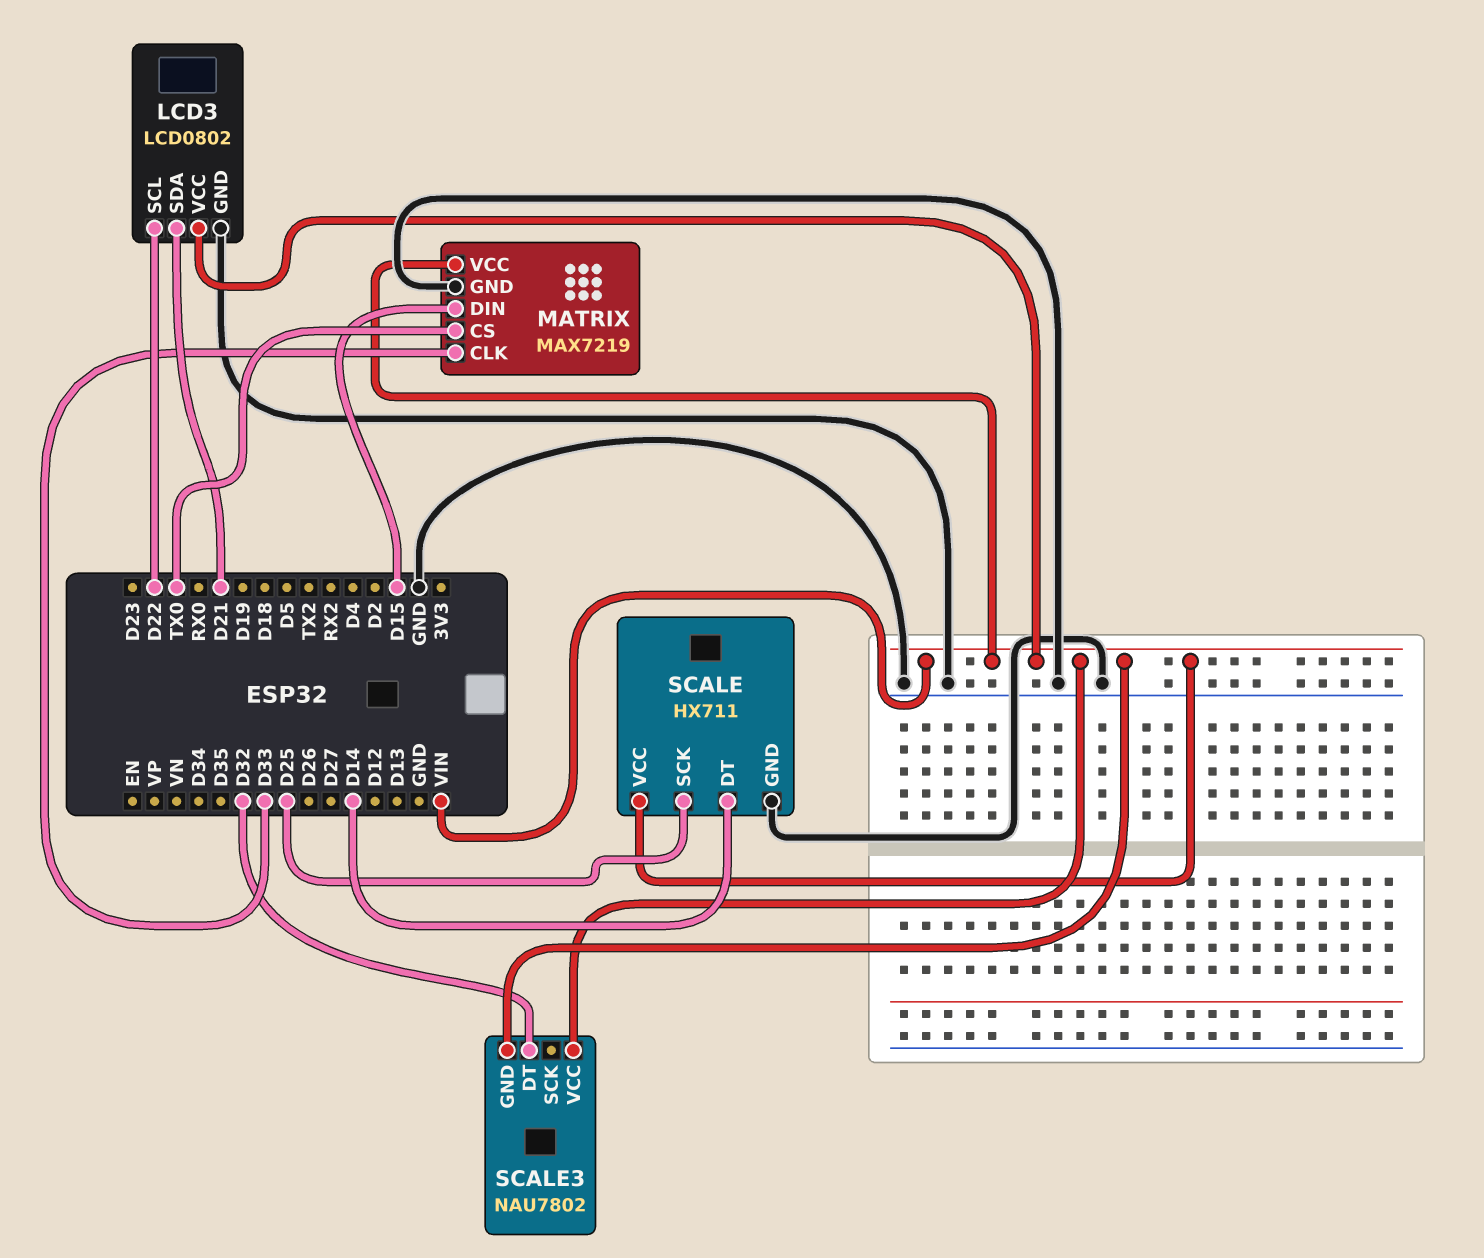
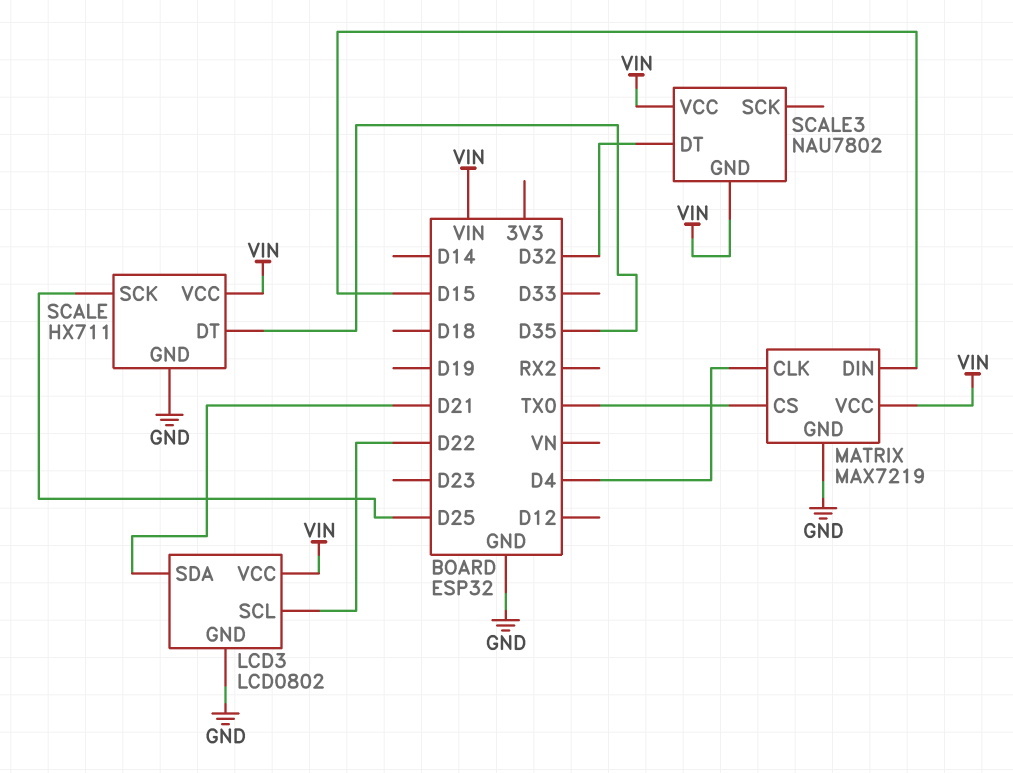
MATRIX pin CLK: D33 -> D4
SCALE pin DT: D14 -> D35

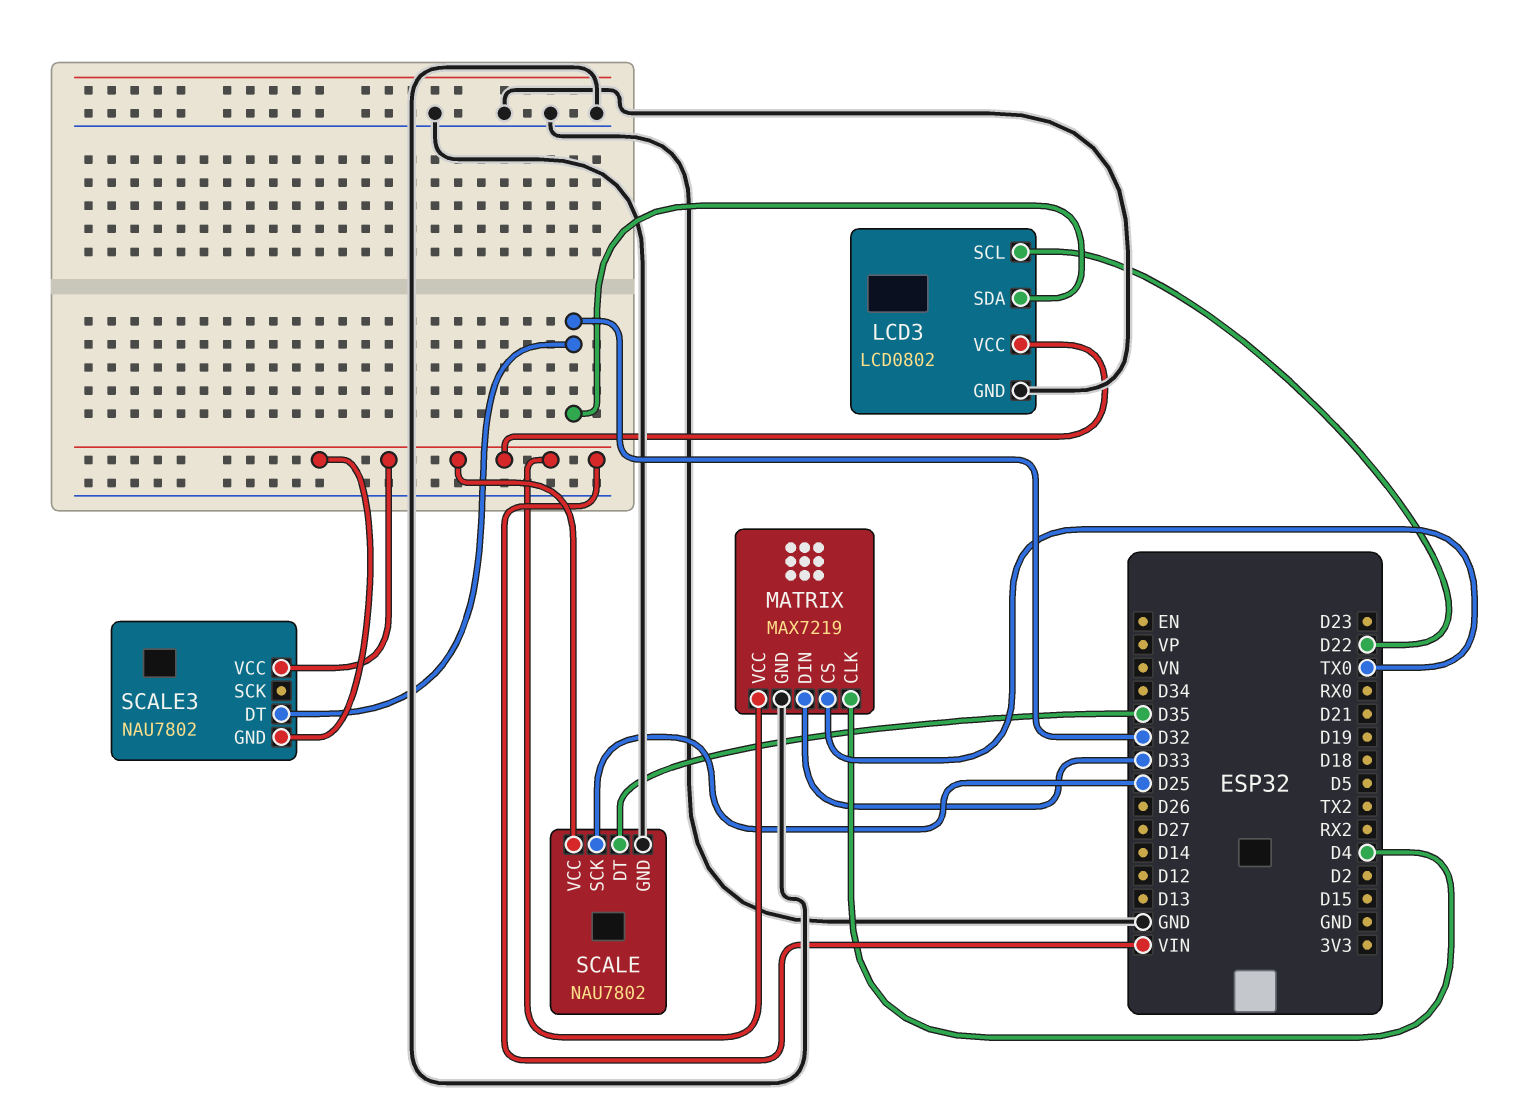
LCD3 pin SDA: D21 -> D32
MATRIX pin DIN: D15 -> D33
SCALE: HX711 -> NAU7802

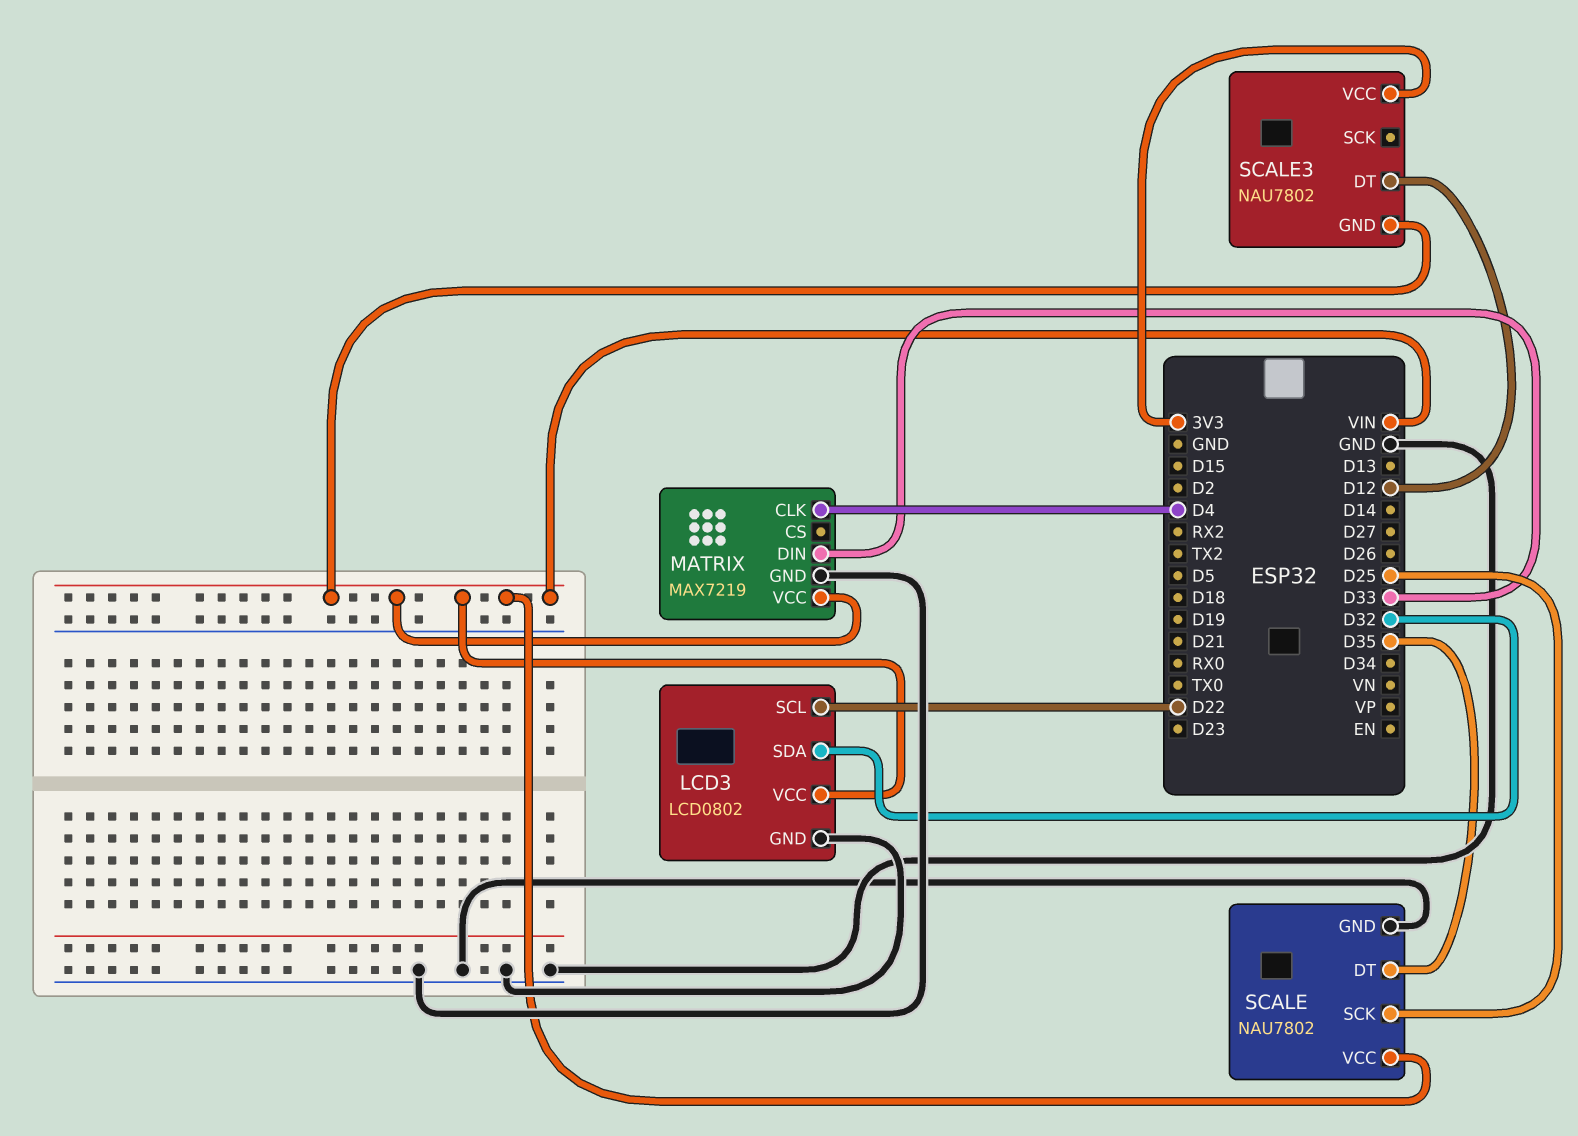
MATRIX pin CS: TX0 -> none
SCALE3 pin DT: D32 -> D12
SCALE3 pin VCC: VIN -> 3V3

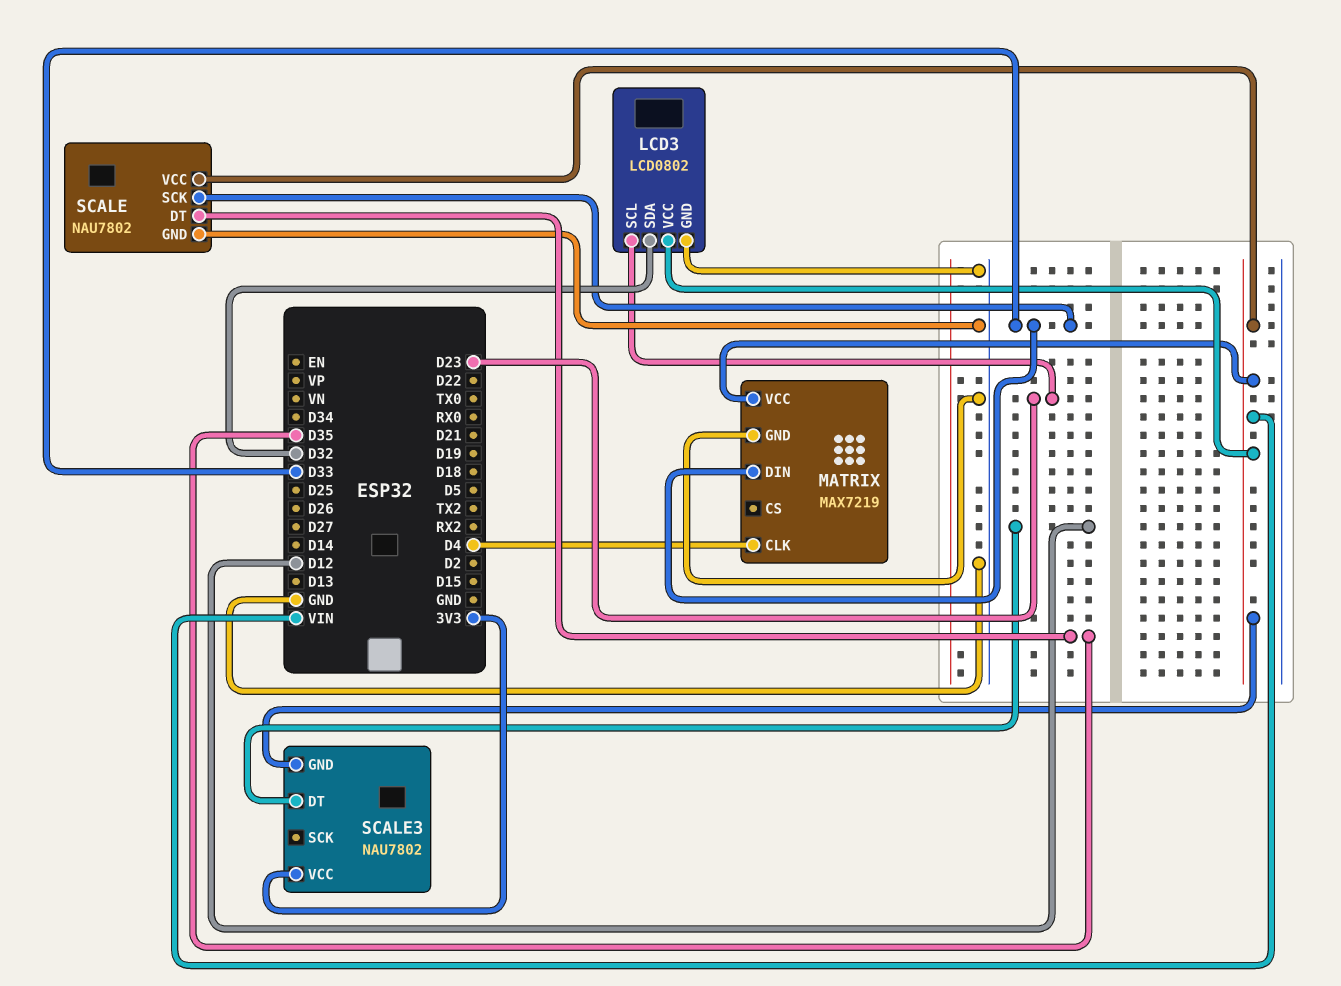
LCD3 pin SCL: D22 -> D23
SCALE pin SCK: D25 -> D33

